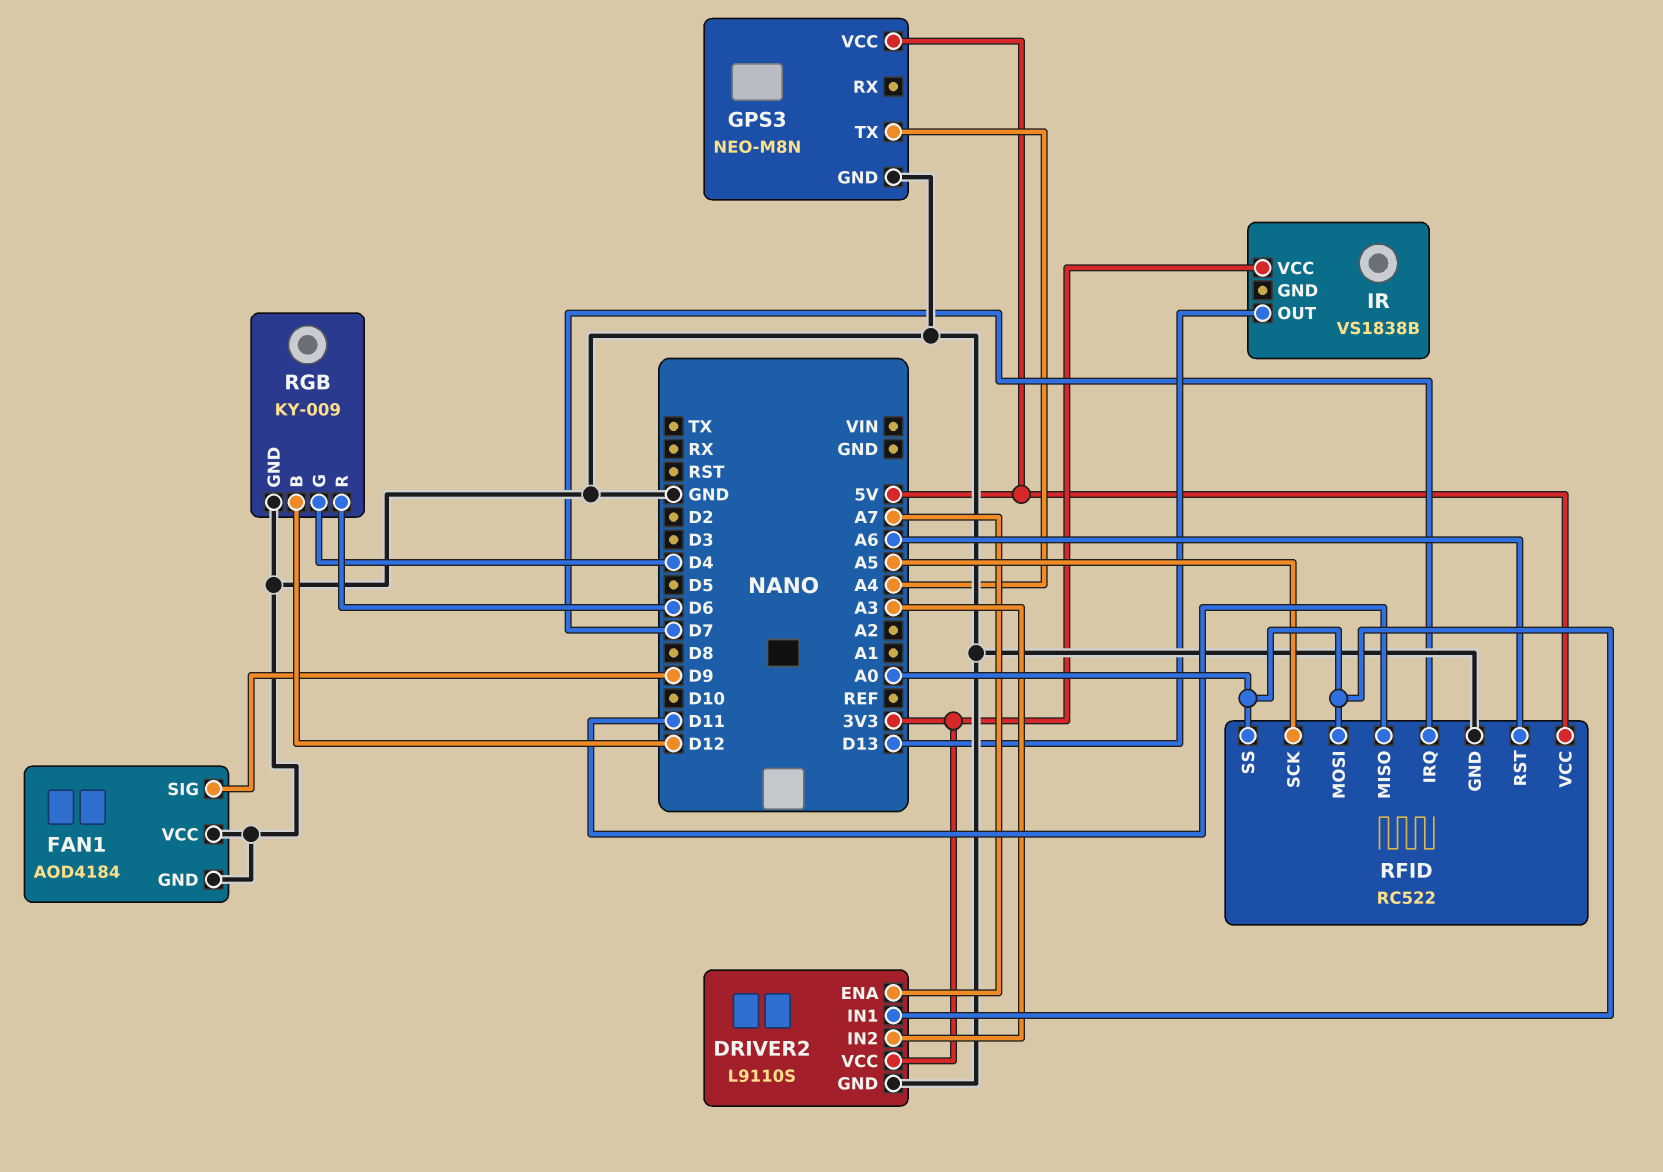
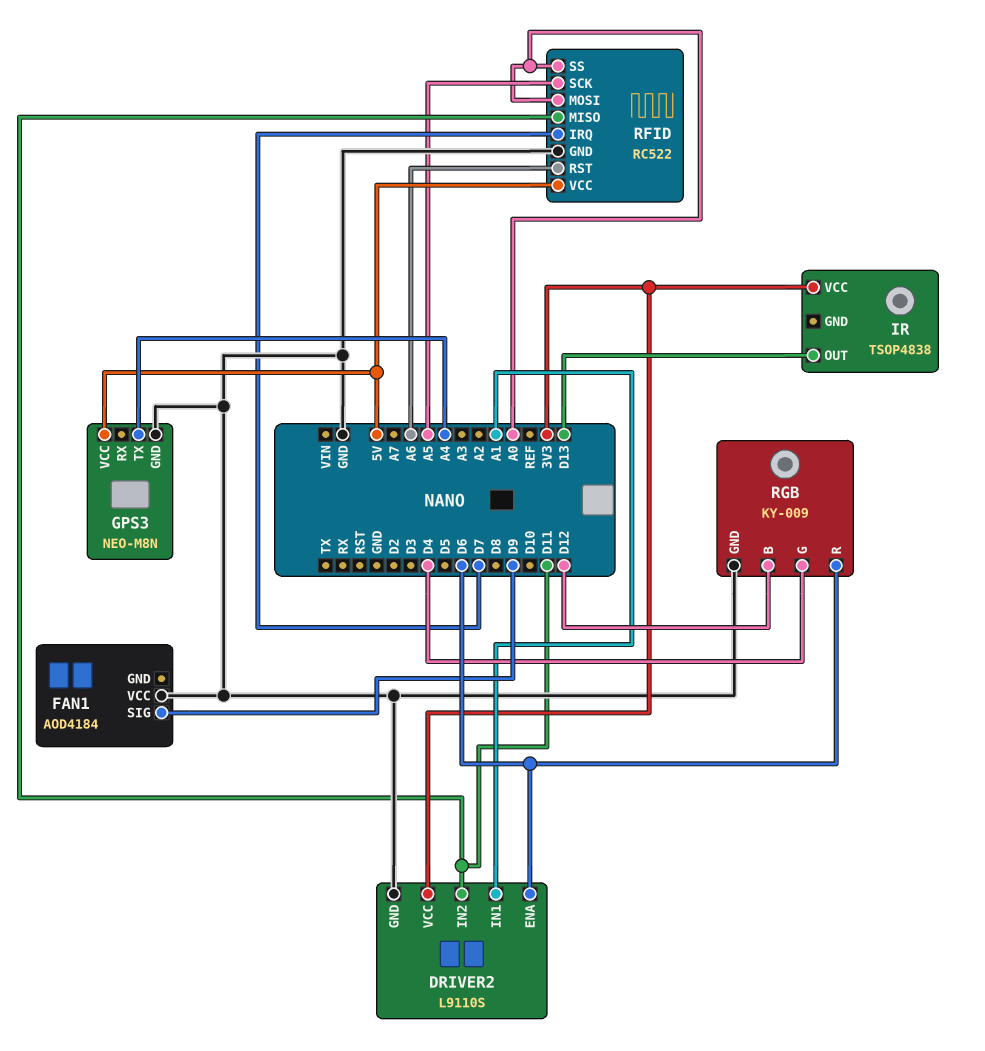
DRIVER2 pin ENA: A7 -> D6
DRIVER2 pin IN1: A0 -> A1
DRIVER2 pin IN2: A3 -> D11
FAN1 pin GND: GND -> none
IR: VS1838B -> TSOP4838

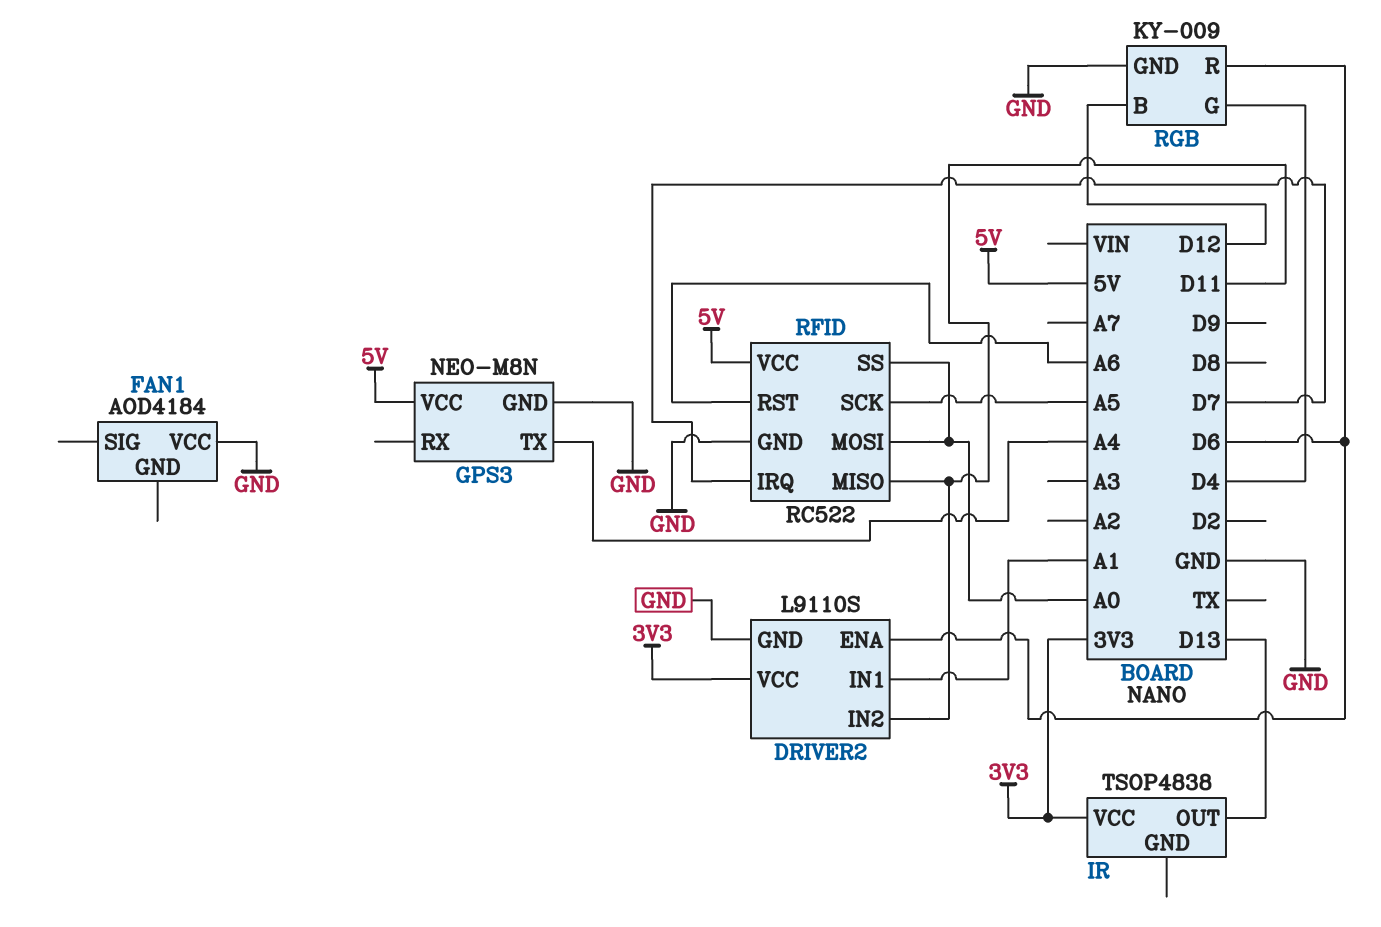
FAN1 pin SIG: D9 -> none

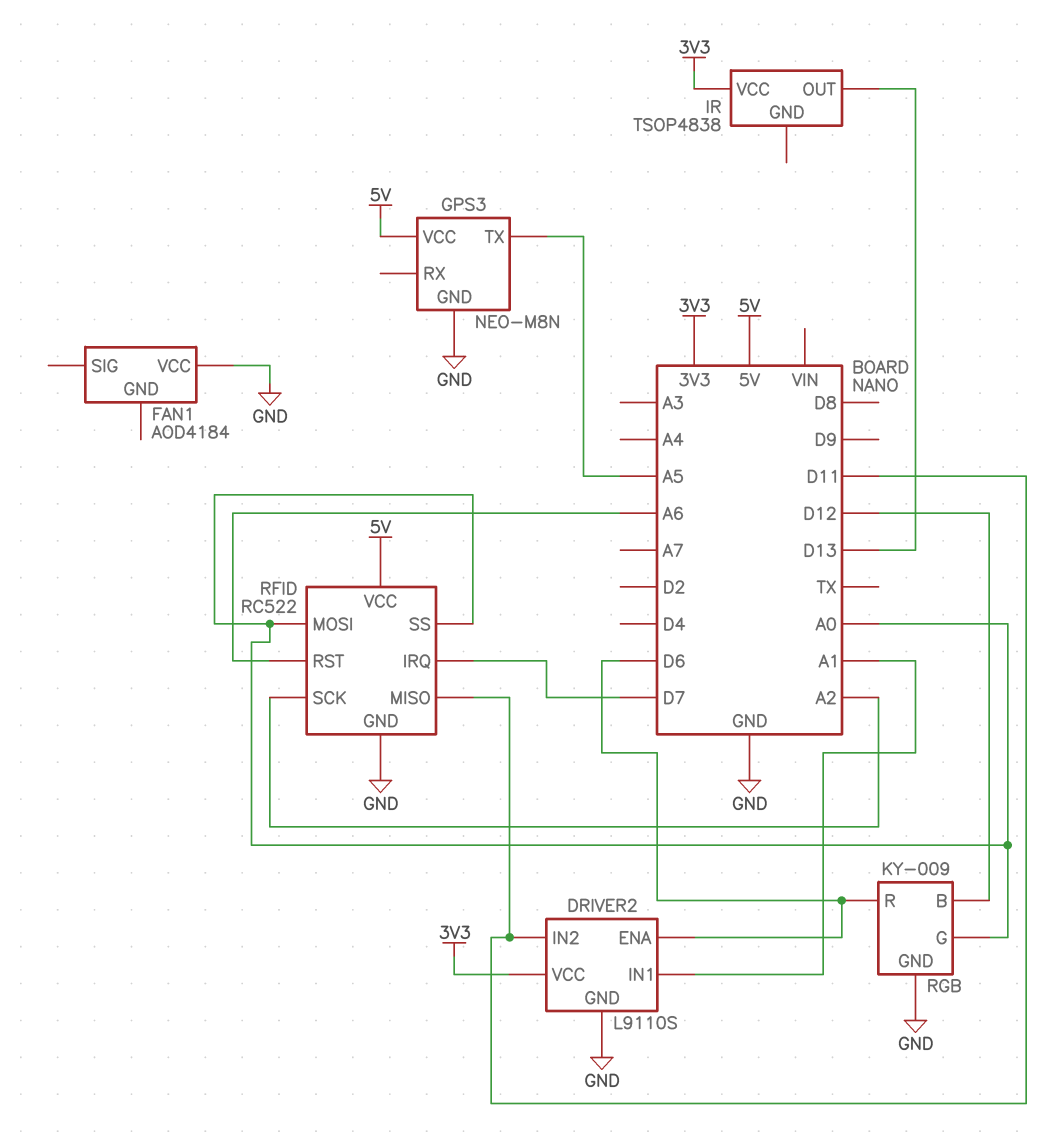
GPS3 pin TX: A4 -> A5
RFID pin SCK: A5 -> A2
RGB pin G: D4 -> A0

